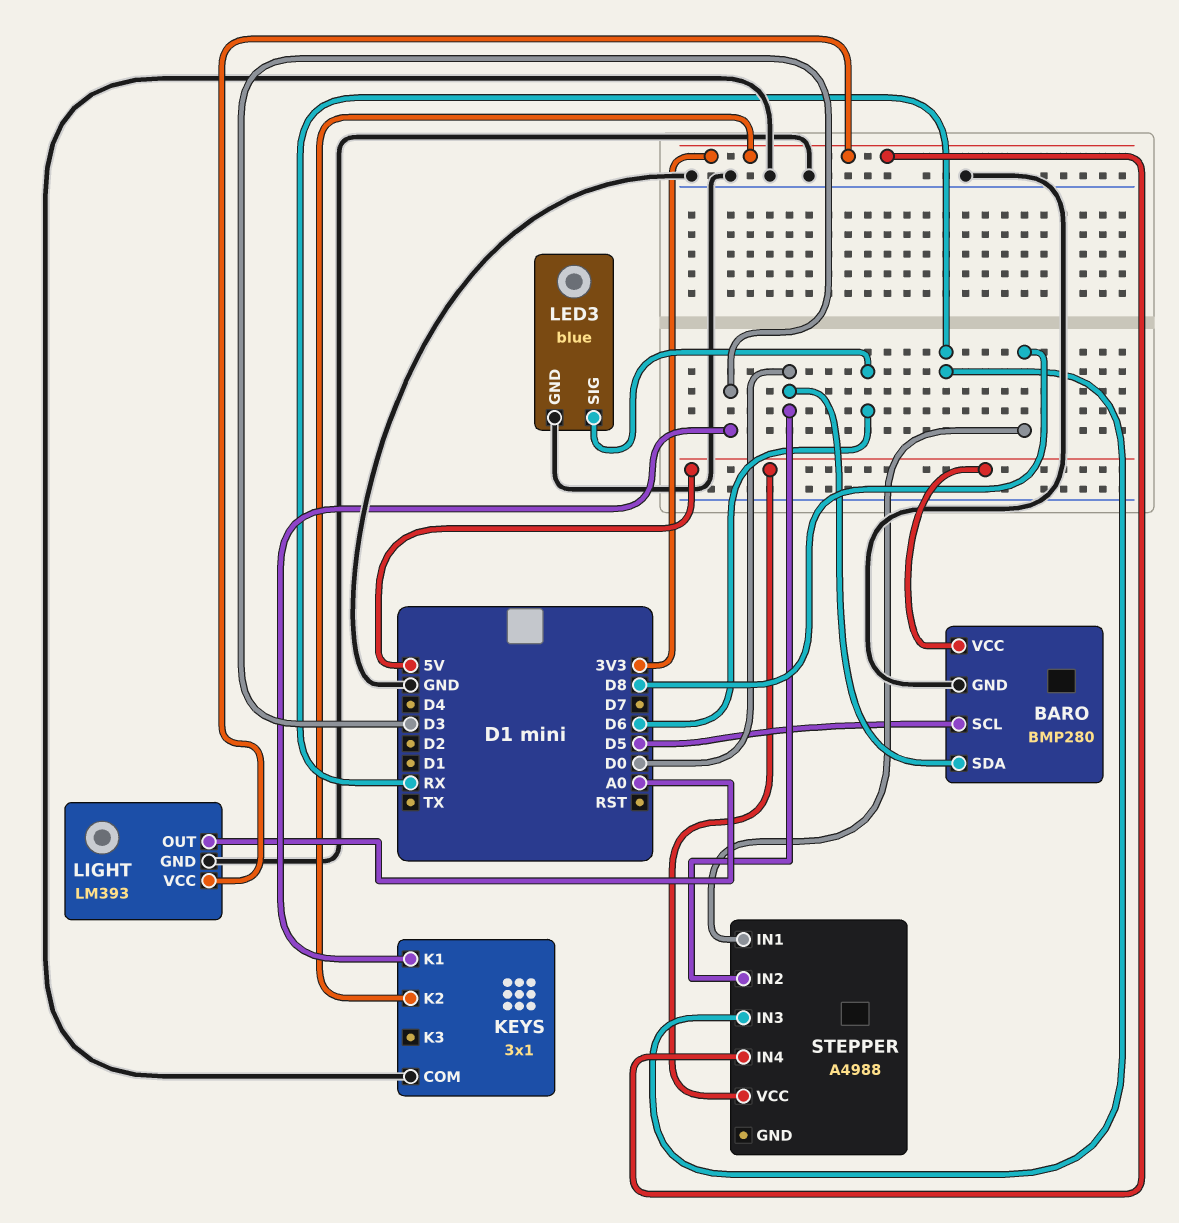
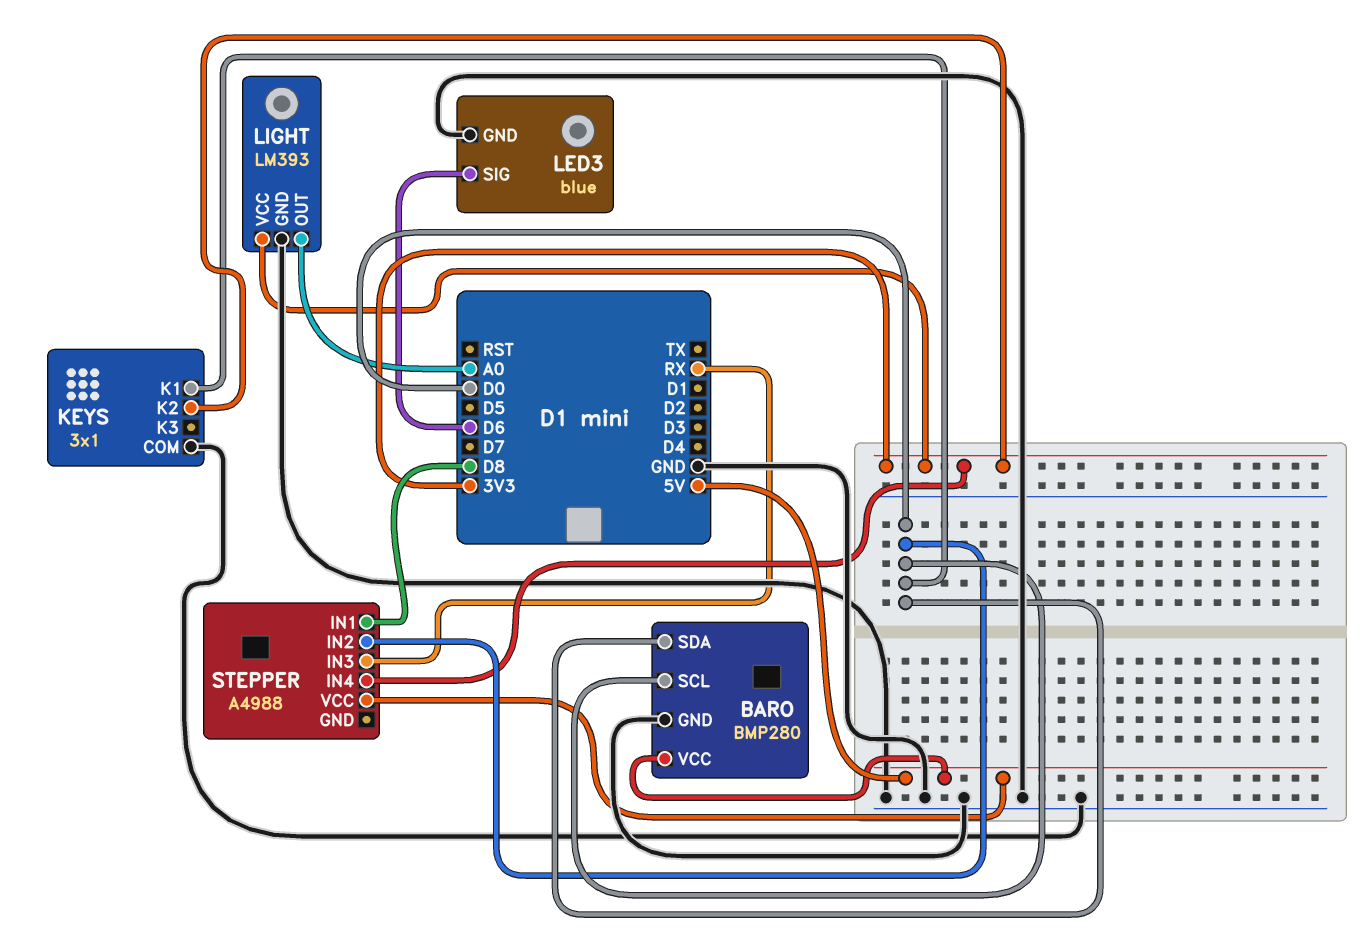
BARO pin SCL: D5 -> D0
KEYS pin K1: D3 -> D0

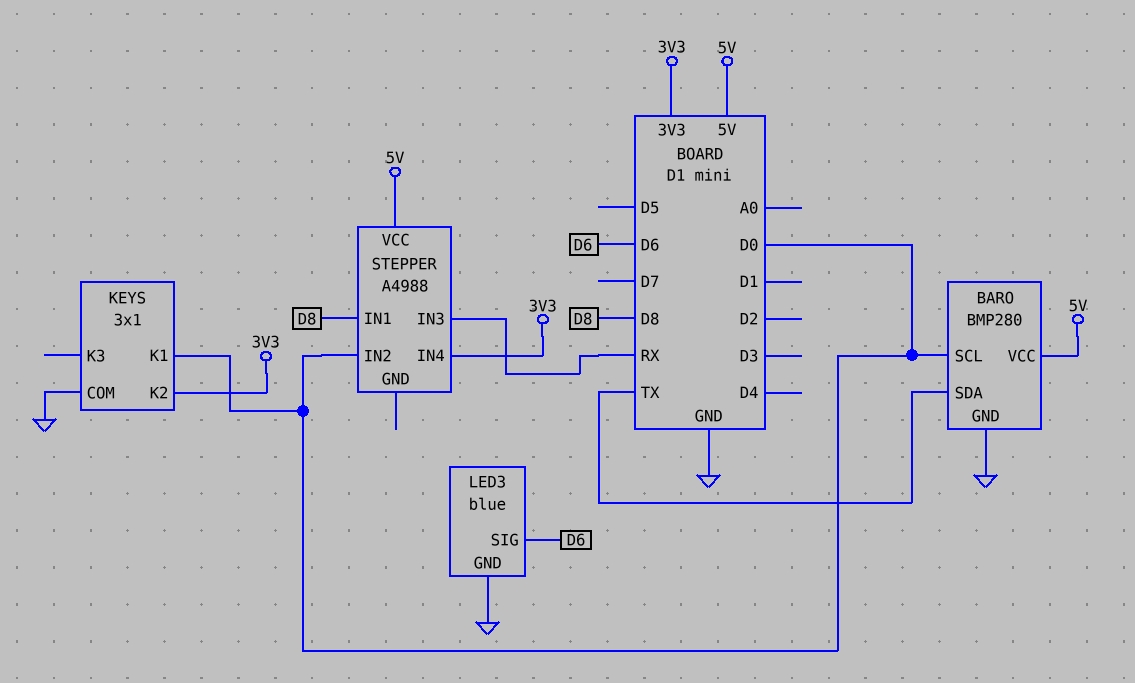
BARO pin SDA: D0 -> TX
LIGHT: LM393 -> none
LIGHT pin GND: GND -> none
LIGHT pin OUT: A0 -> none
LIGHT pin VCC: 3V3 -> none

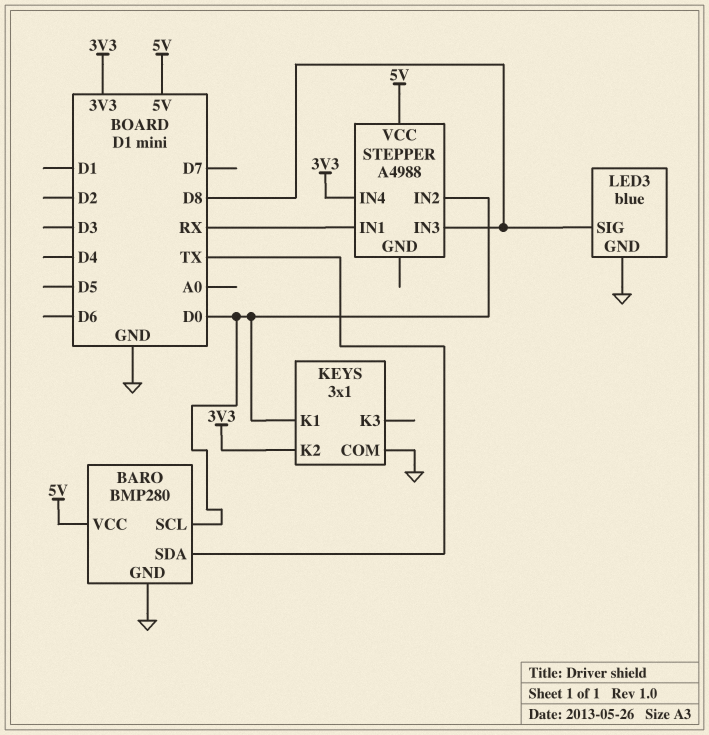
LED3 pin SIG: D6 -> D8
STEPPER pin IN1: D8 -> RX
STEPPER pin IN3: RX -> D8

